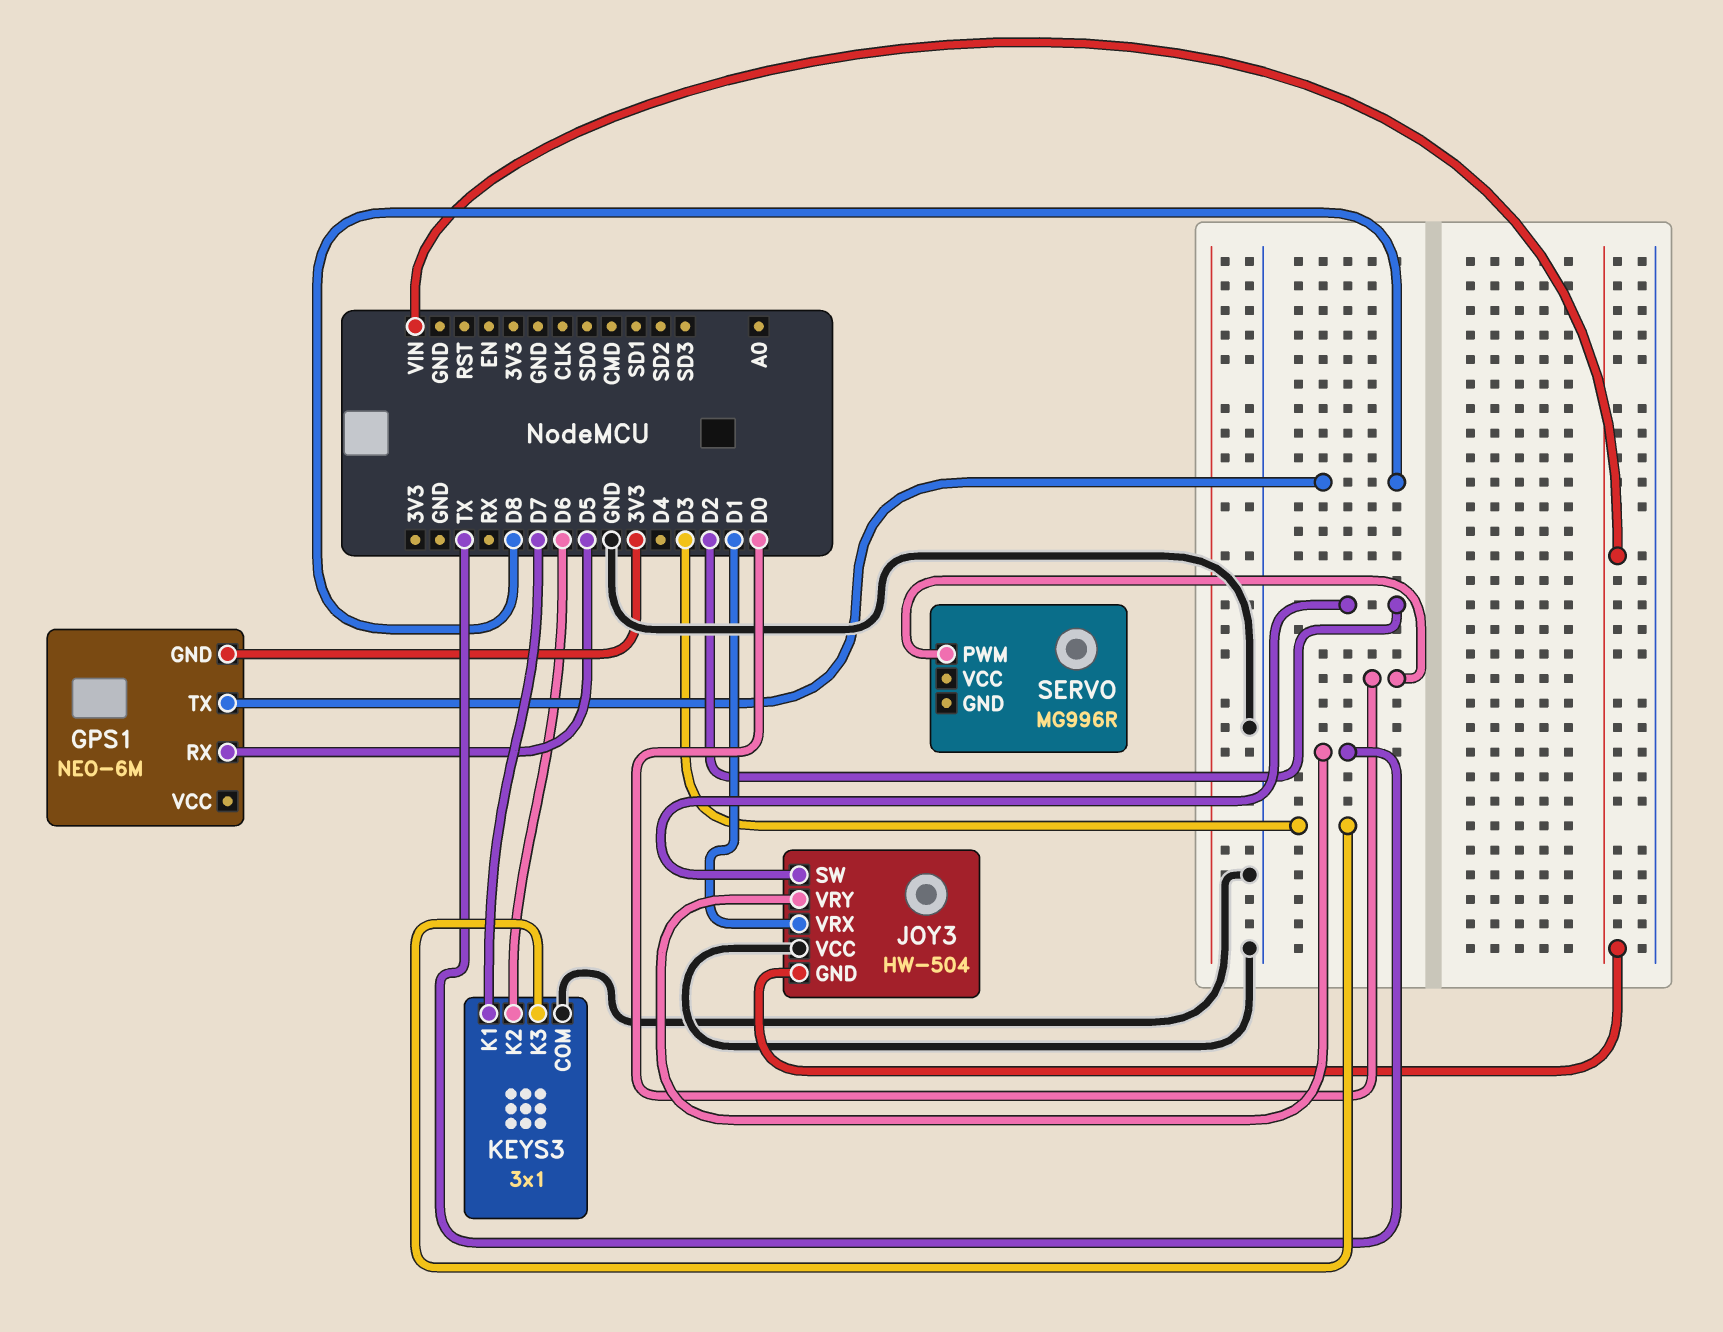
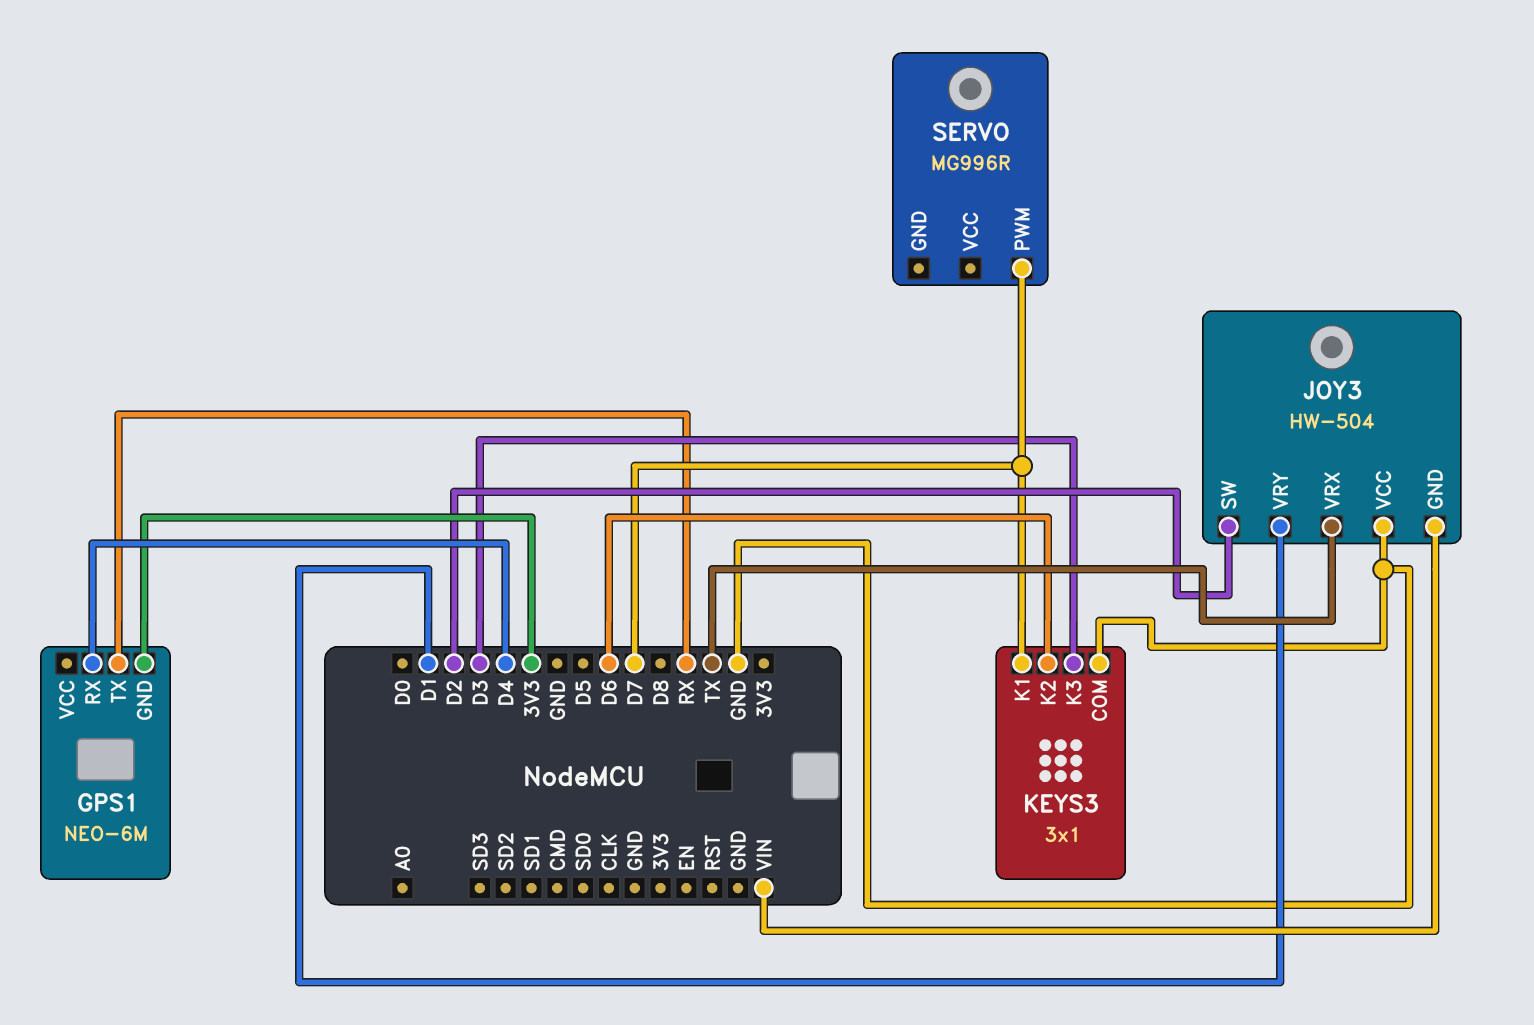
GPS1 pin RX: D5 -> D4
GPS1 pin TX: D8 -> RX
JOY3 pin VRX: D1 -> TX
JOY3 pin VRY: TX -> D1
SERVO pin PWM: D0 -> D7

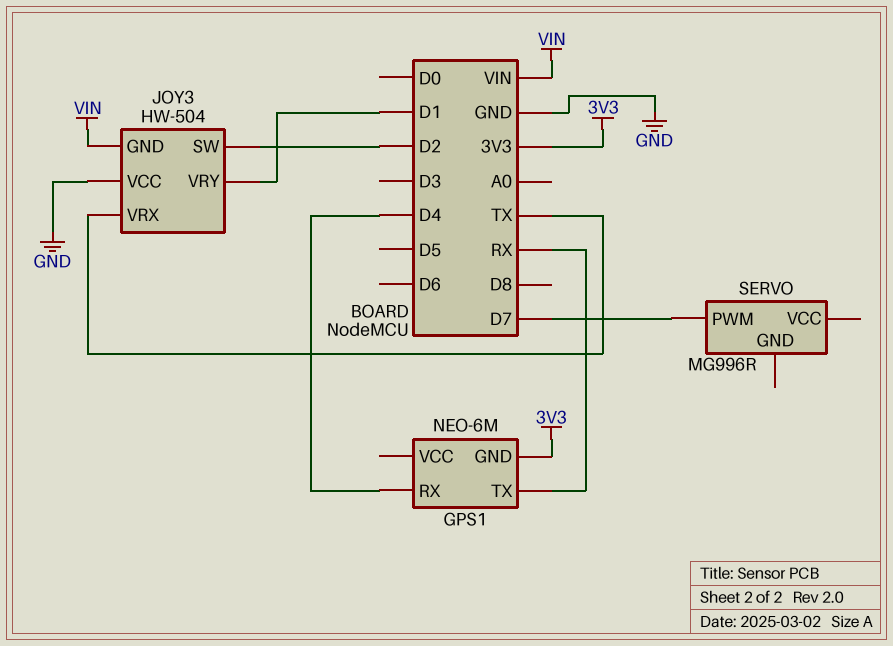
KEYS3: 3x1 -> none
KEYS3 pin COM: GND -> none
KEYS3 pin K1: D7 -> none
KEYS3 pin K2: D6 -> none
KEYS3 pin K3: D3 -> none

